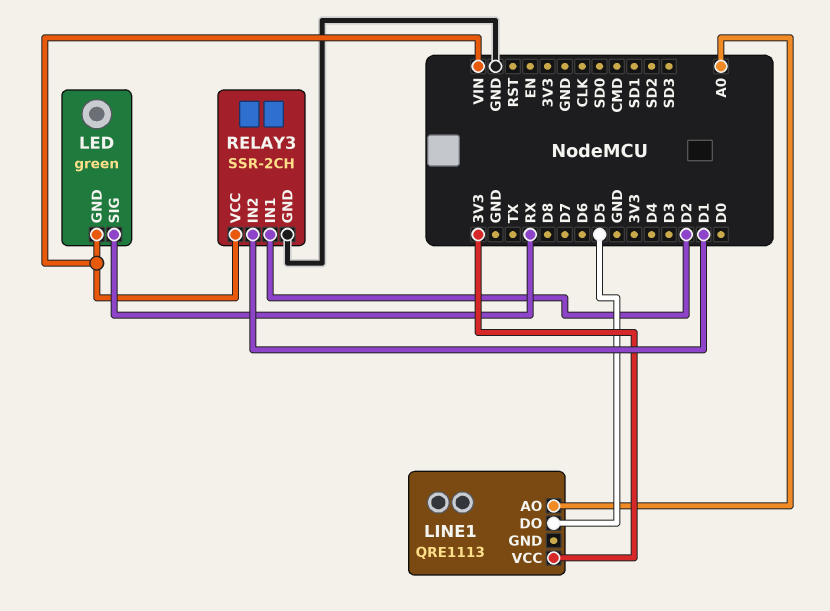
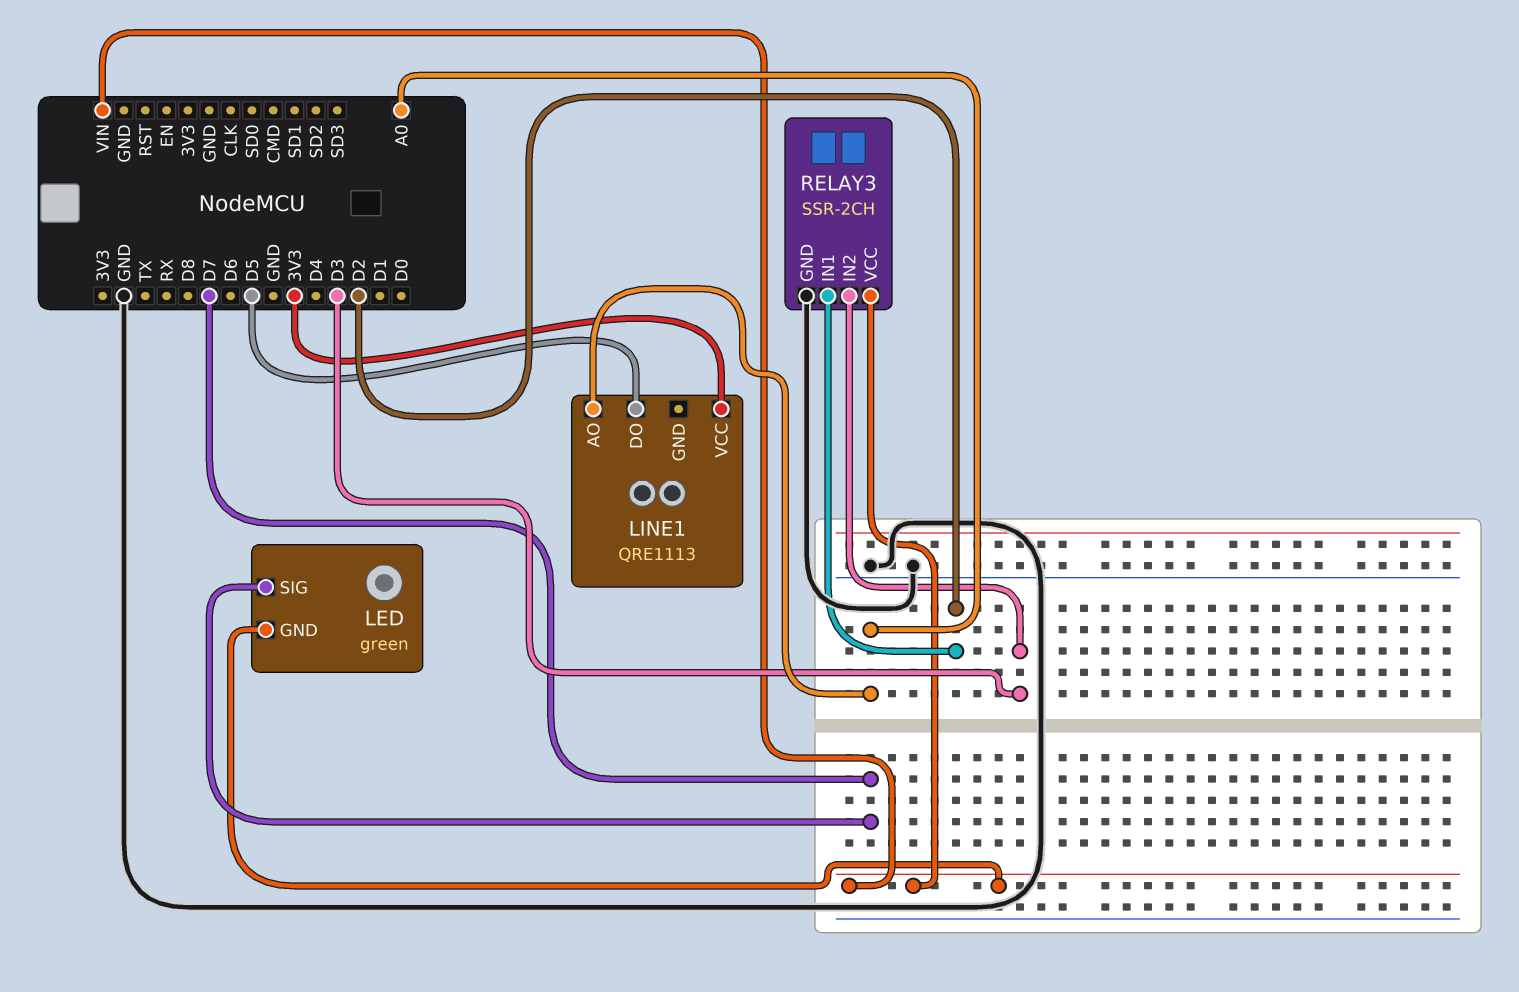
LED pin SIG: RX -> D7
RELAY3 pin IN2: D1 -> D3

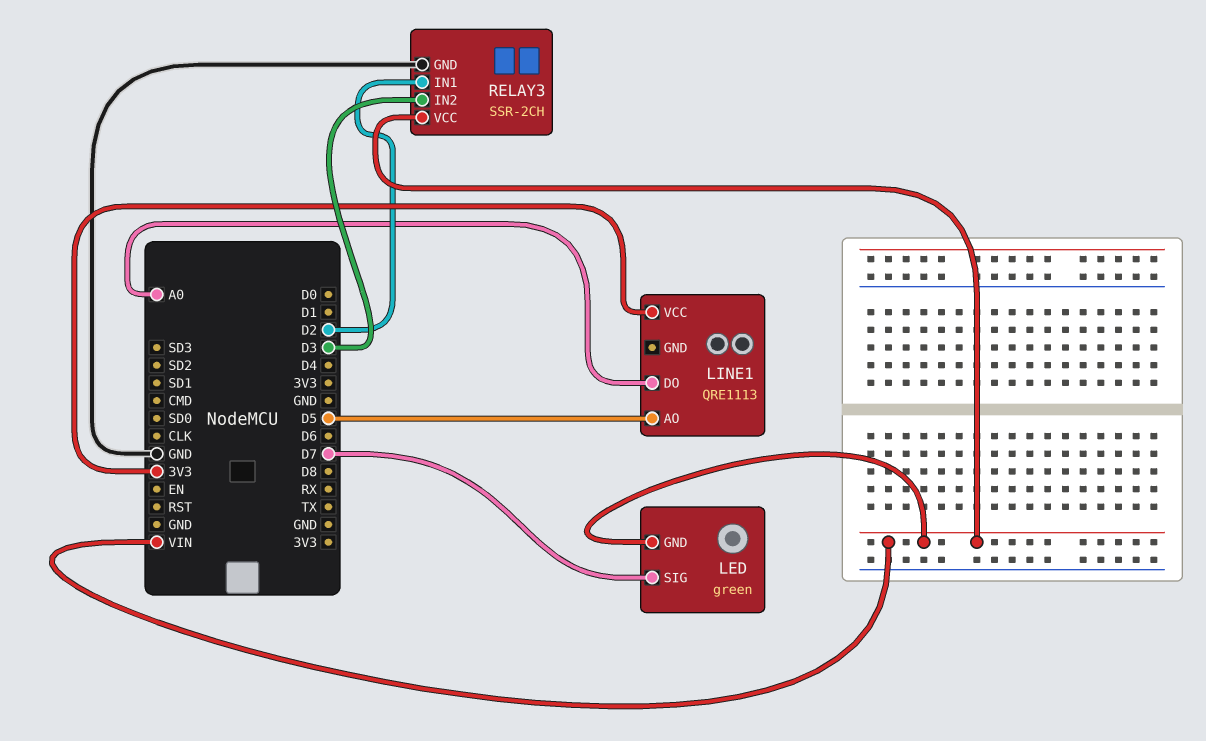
LINE1 pin AO: A0 -> D5
LINE1 pin DO: D5 -> A0

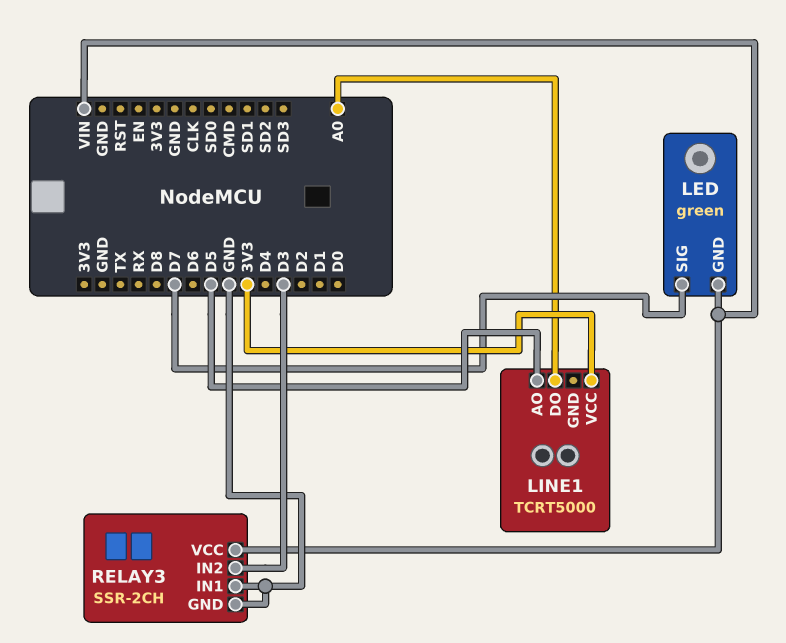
LINE1: QRE1113 -> TCRT5000
RELAY3 pin IN1: D2 -> GND

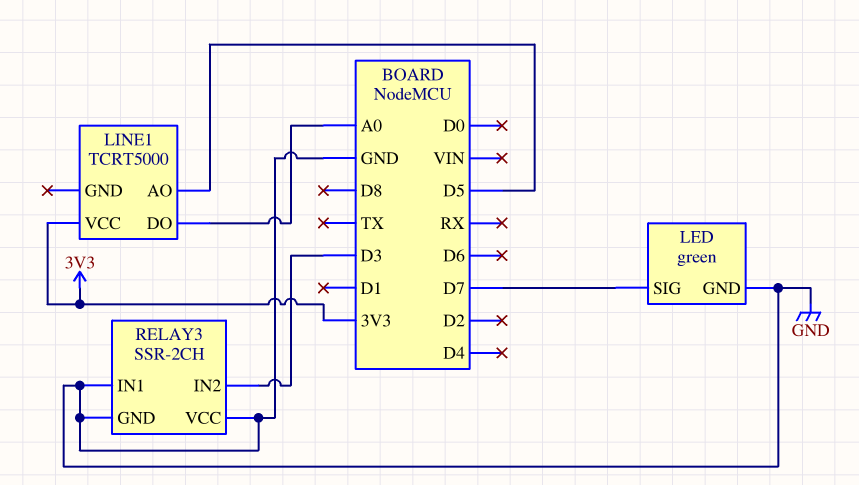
LED pin GND: VIN -> GND
RELAY3 pin VCC: VIN -> GND

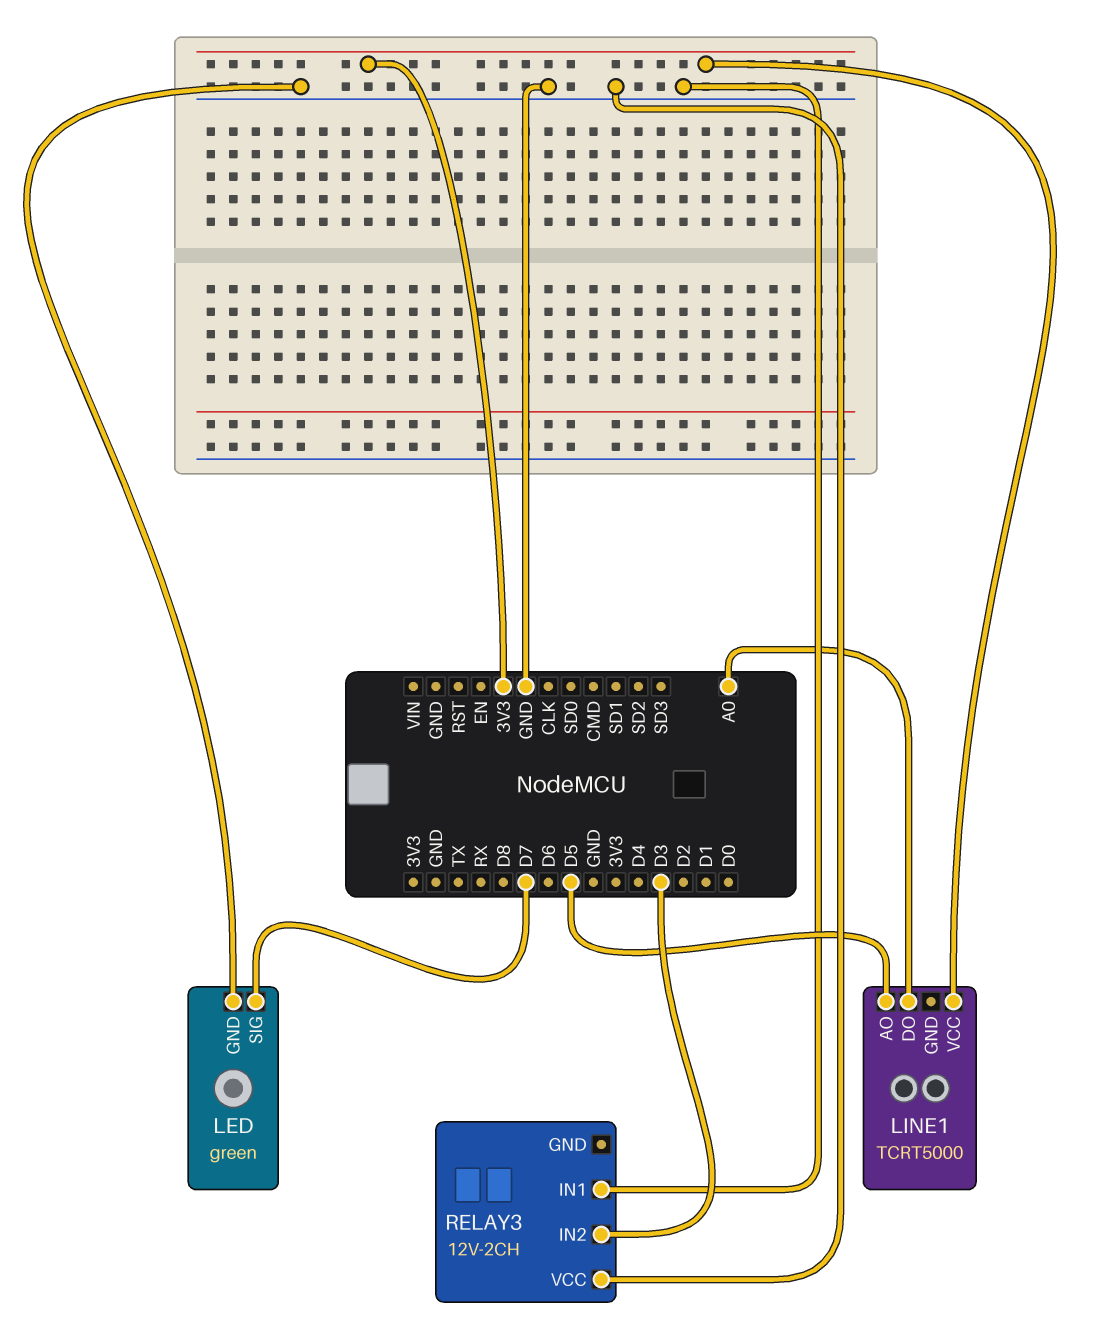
RELAY3: SSR-2CH -> 12V-2CH
RELAY3 pin GND: GND -> none

